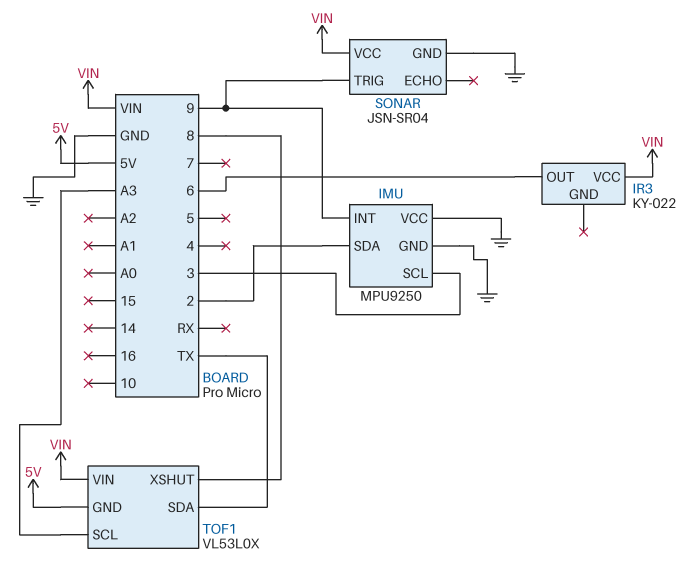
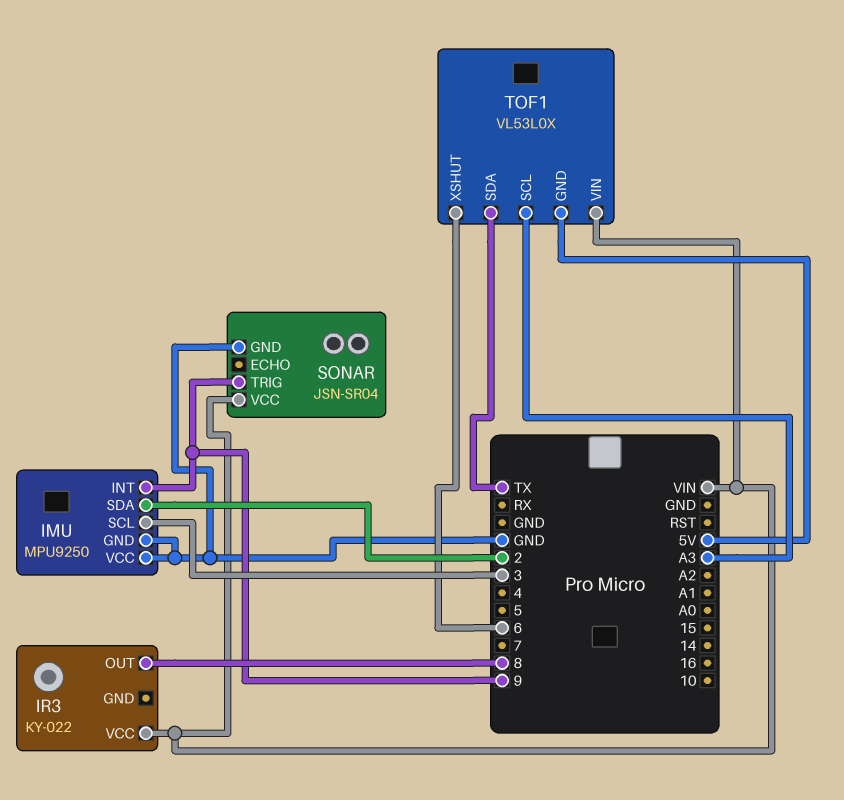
IR3 pin OUT: 6 -> 8
TOF1 pin XSHUT: 8 -> 6

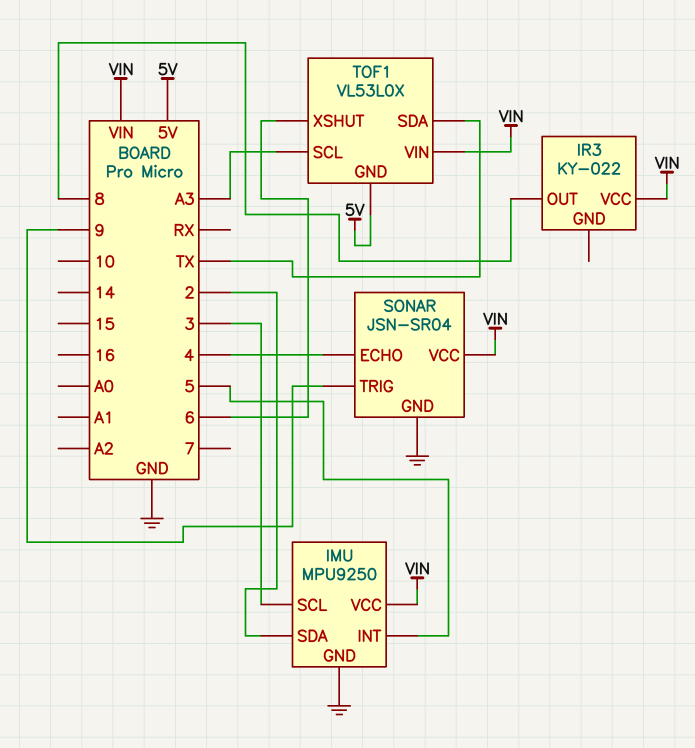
IMU pin INT: 9 -> 5
IMU pin VCC: GND -> VIN
SONAR pin ECHO: none -> 4

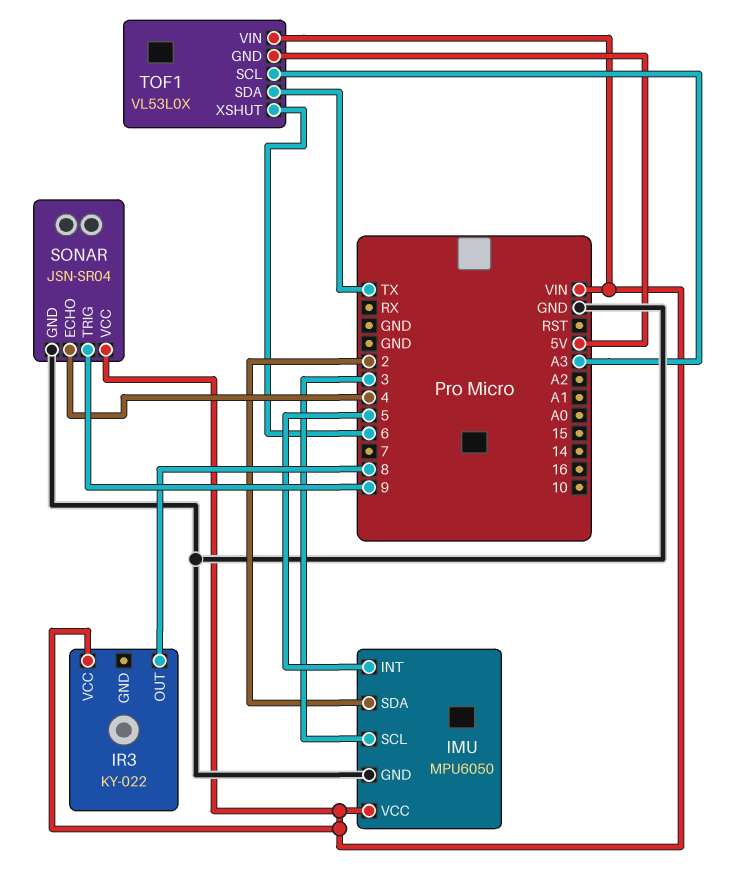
IMU: MPU9250 -> MPU6050

